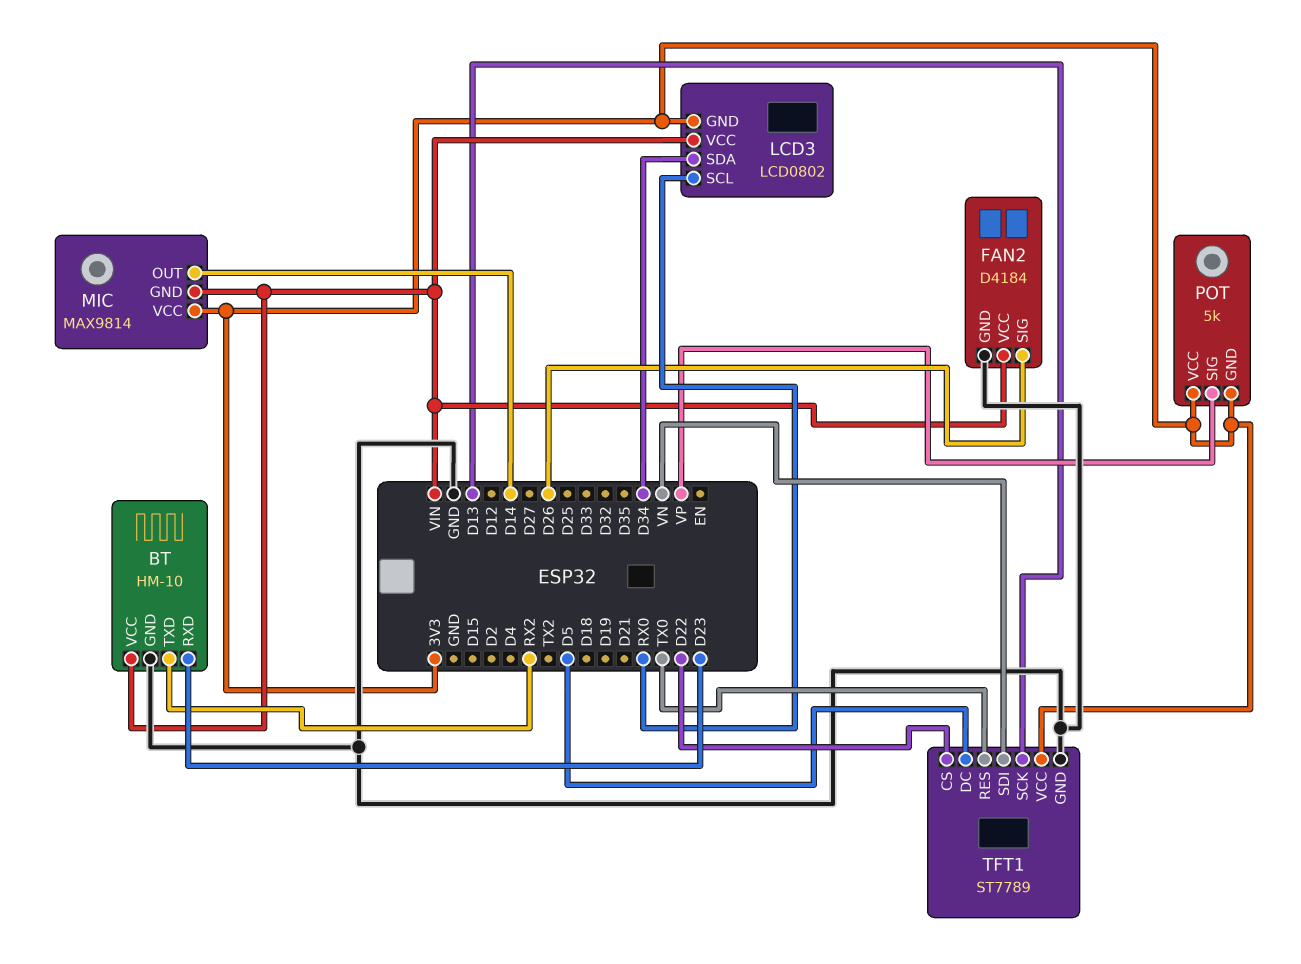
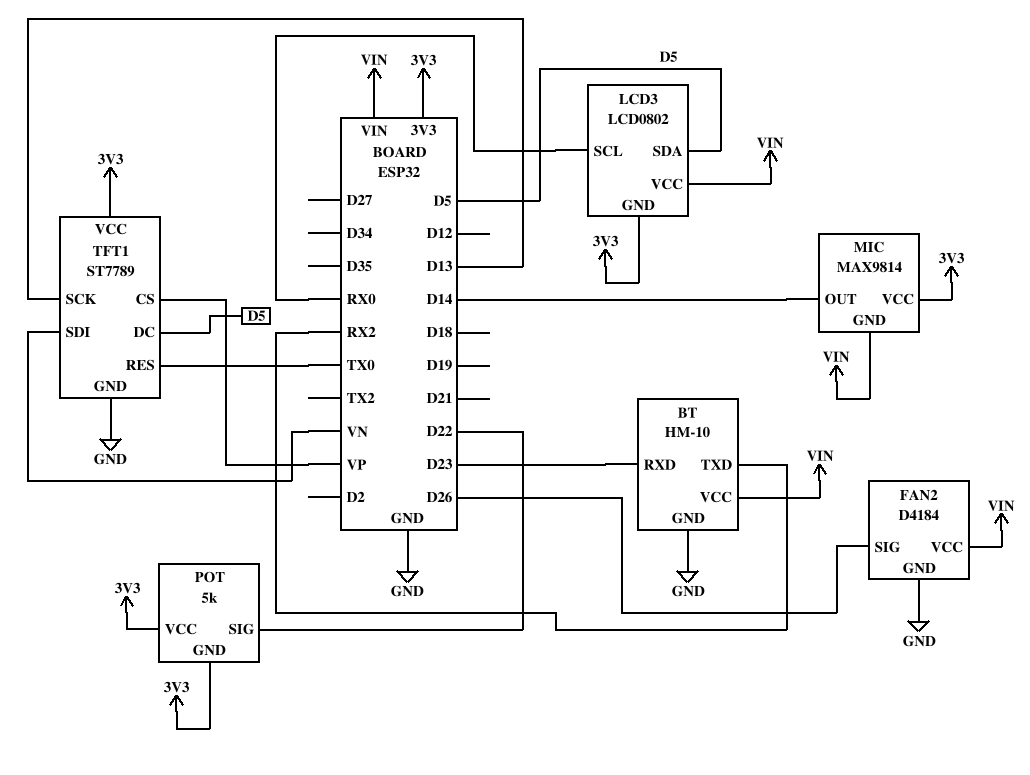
LCD3 pin SDA: D34 -> D5
POT pin SIG: VP -> D22
TFT1 pin CS: D22 -> VP

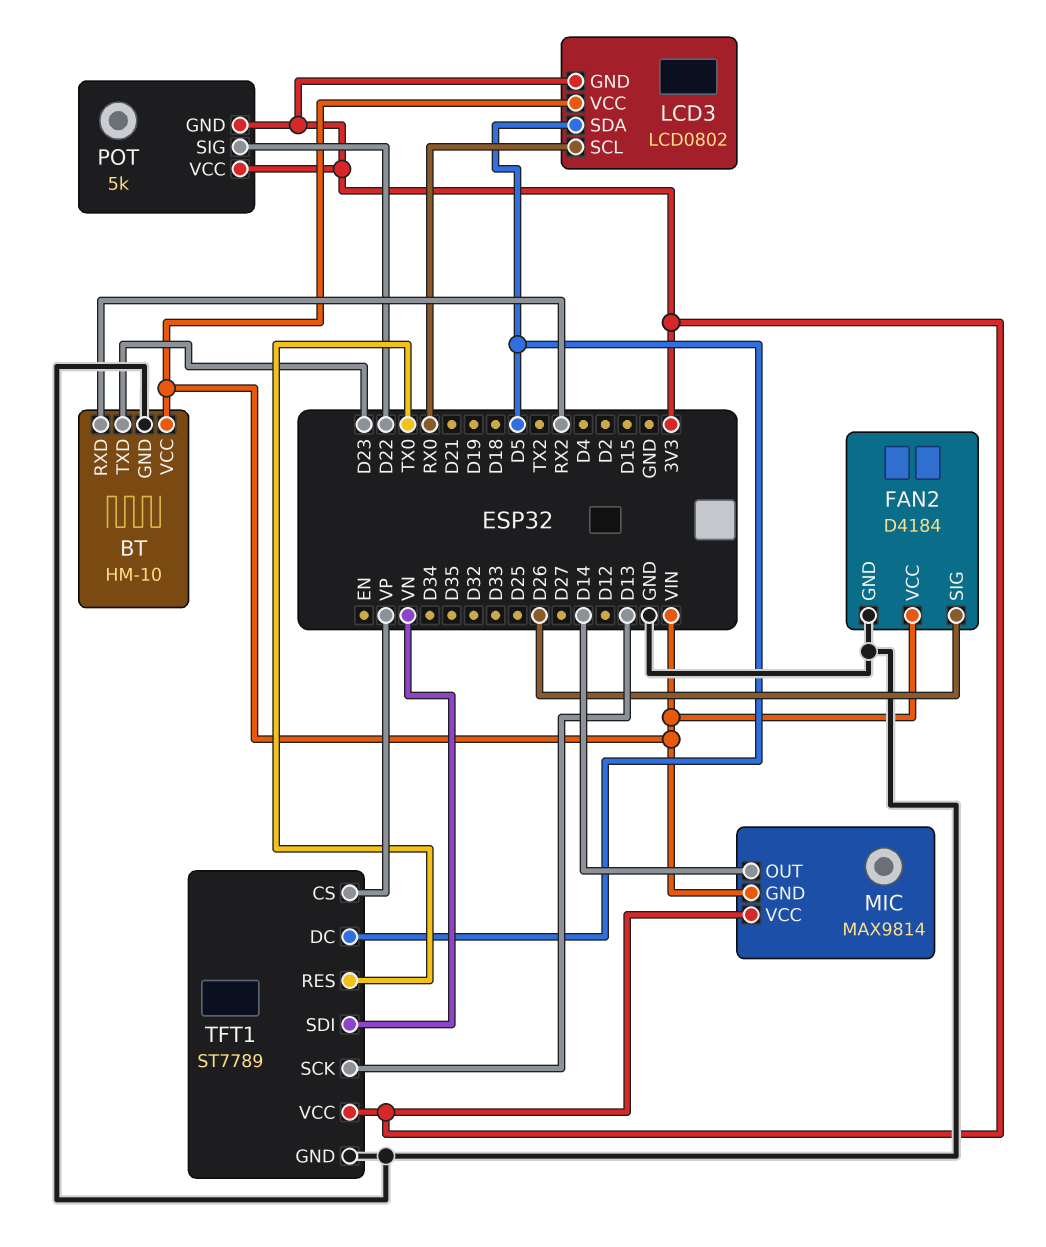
BT pin RXD: D23 -> RX2
BT pin TXD: RX2 -> D23

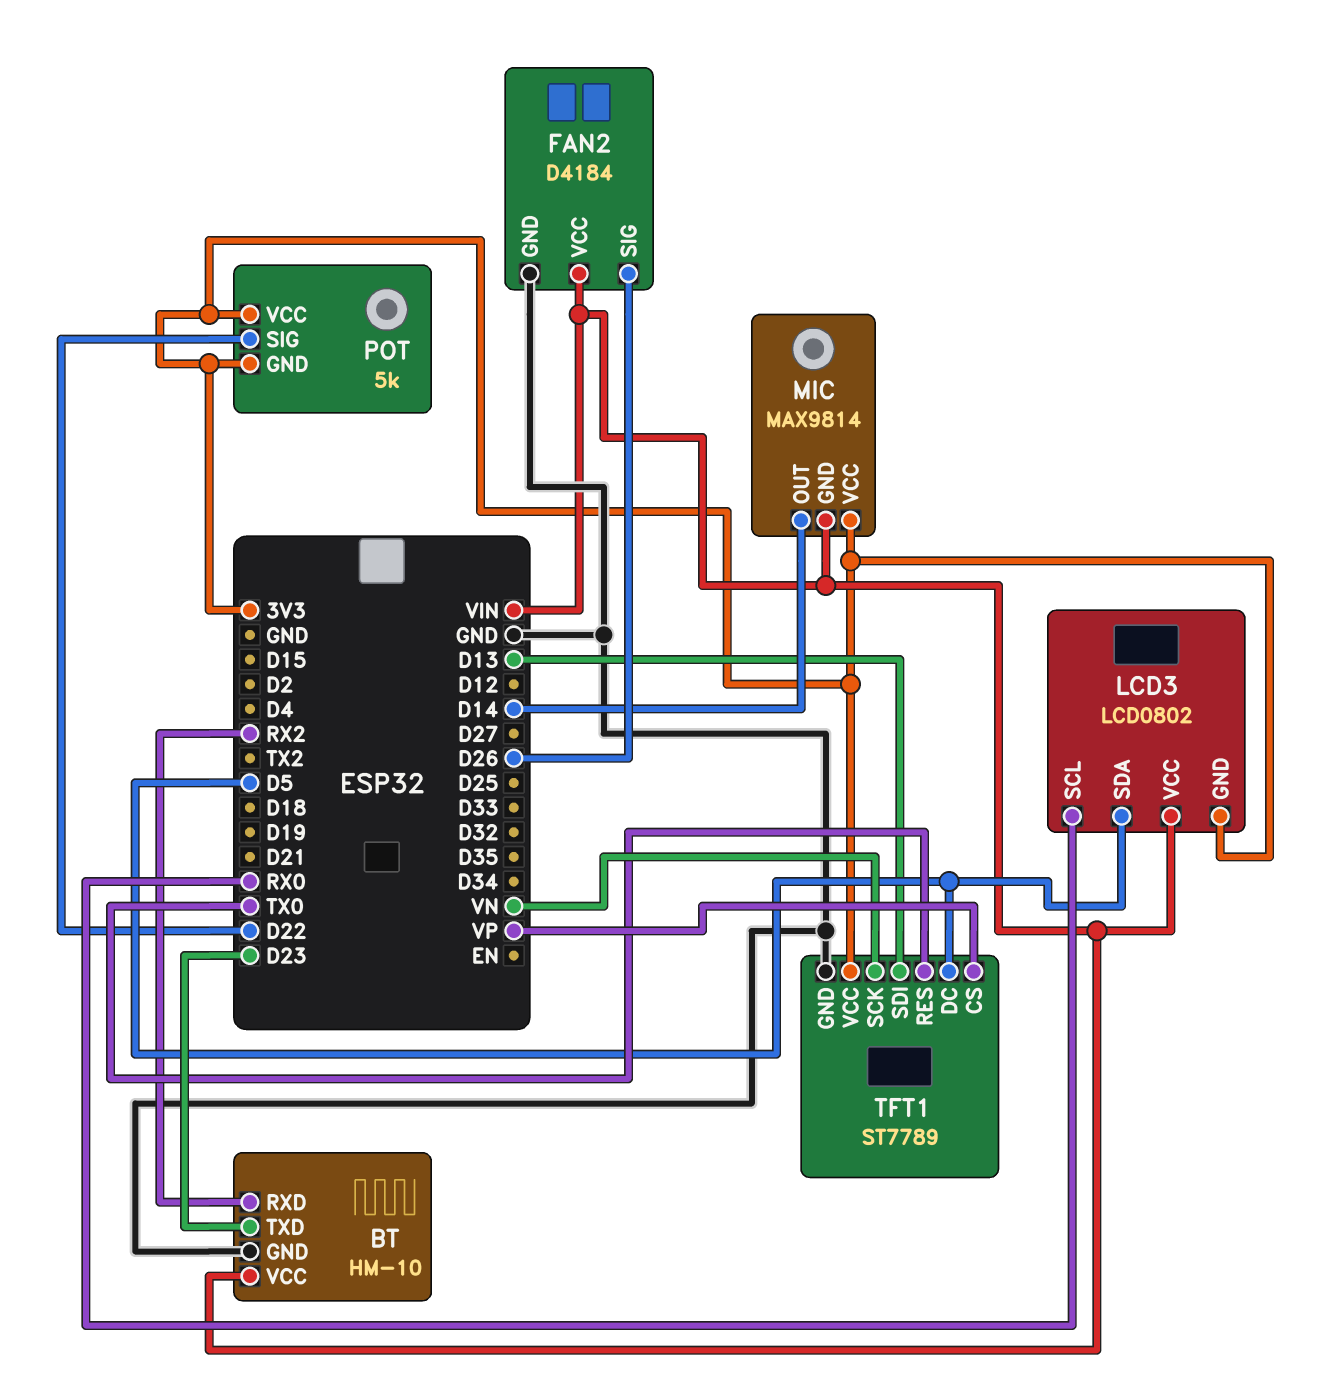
TFT1 pin SCK: D13 -> VN
TFT1 pin SDI: VN -> D13

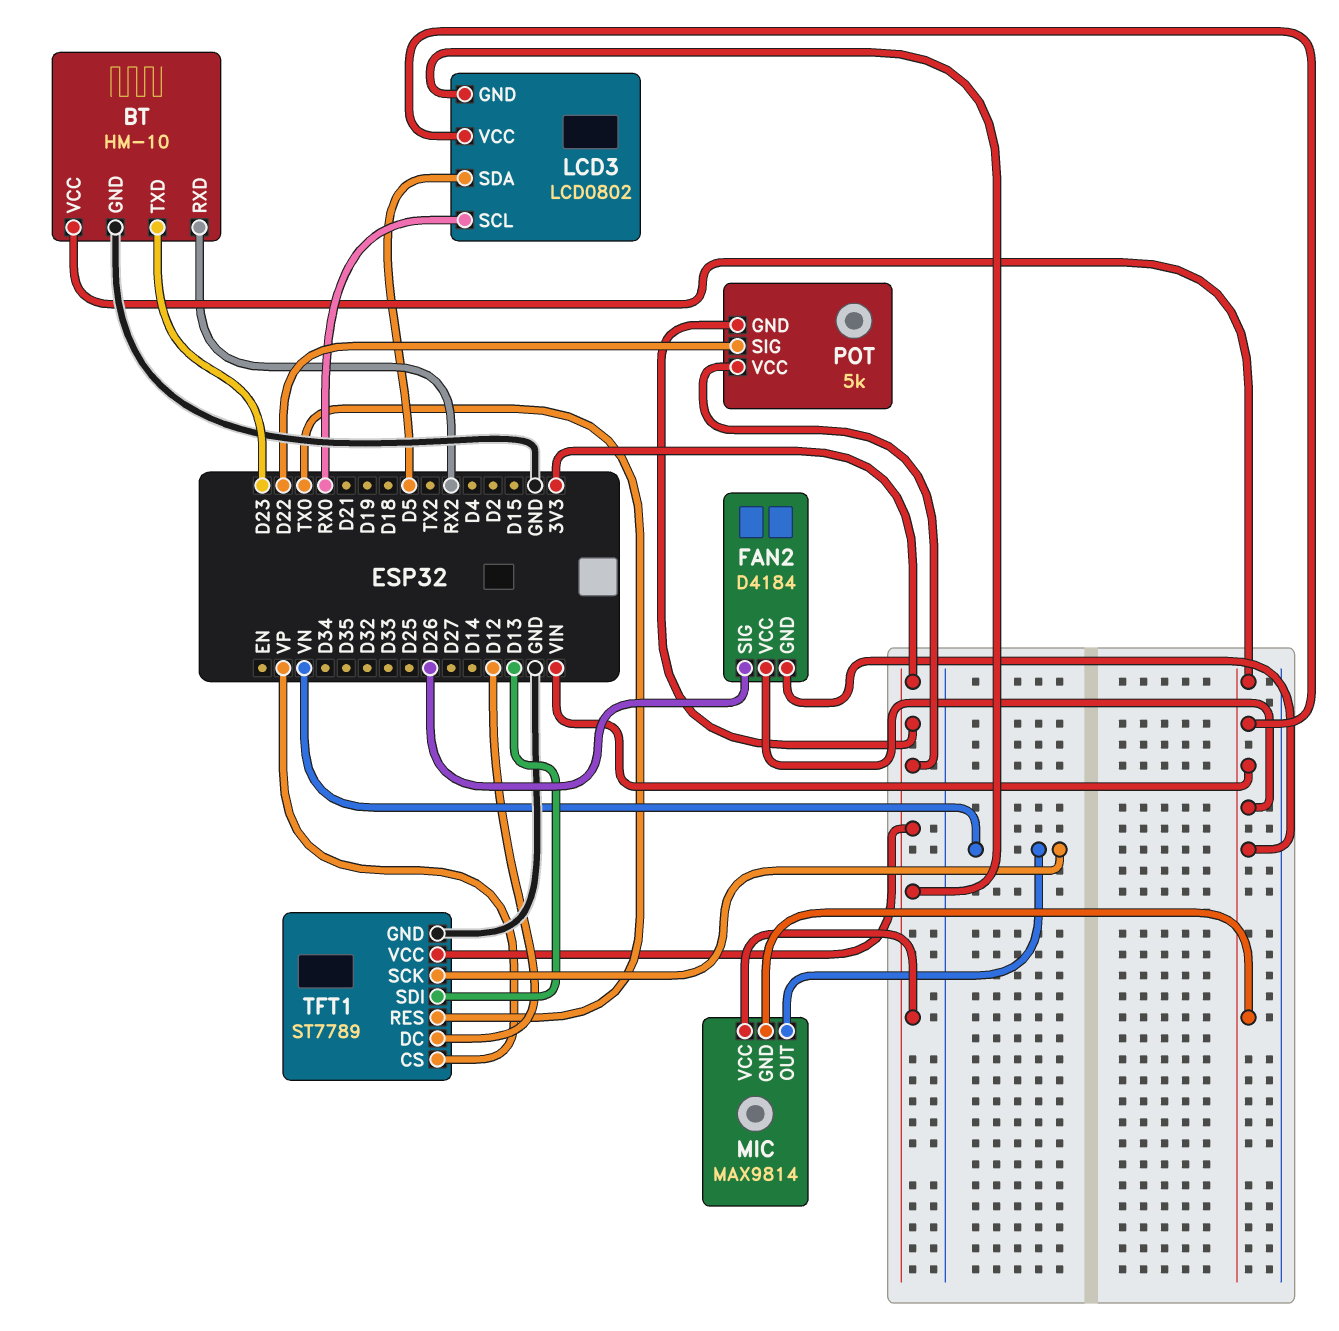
FAN2 pin GND: GND -> VIN
MIC pin OUT: D14 -> VN
TFT1 pin DC: D5 -> D12

